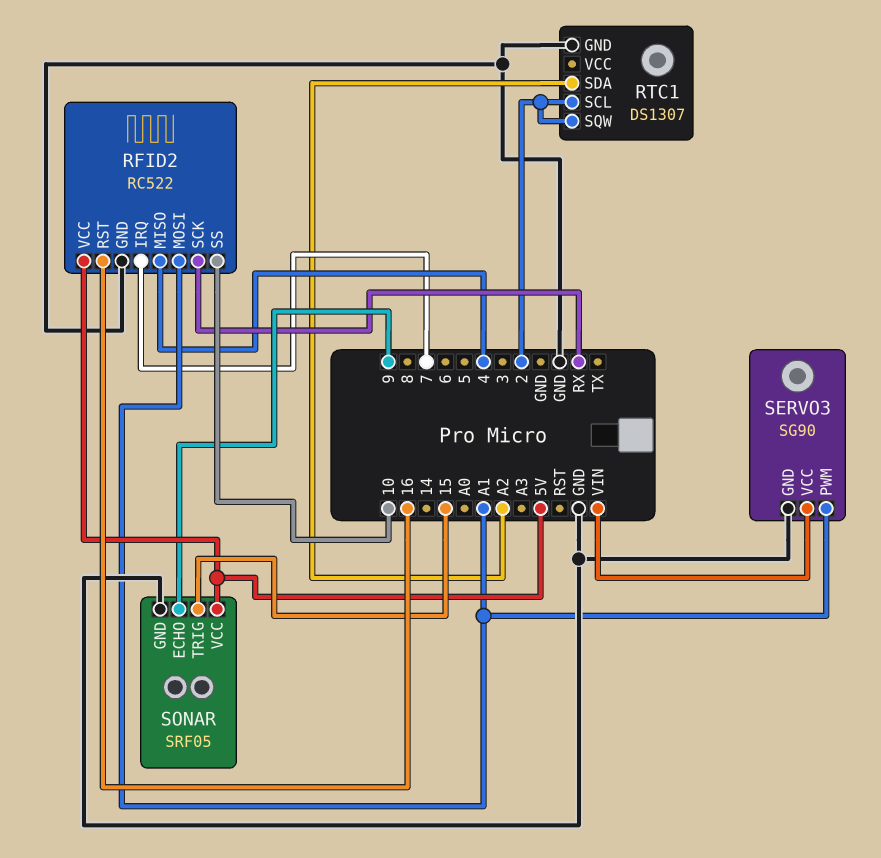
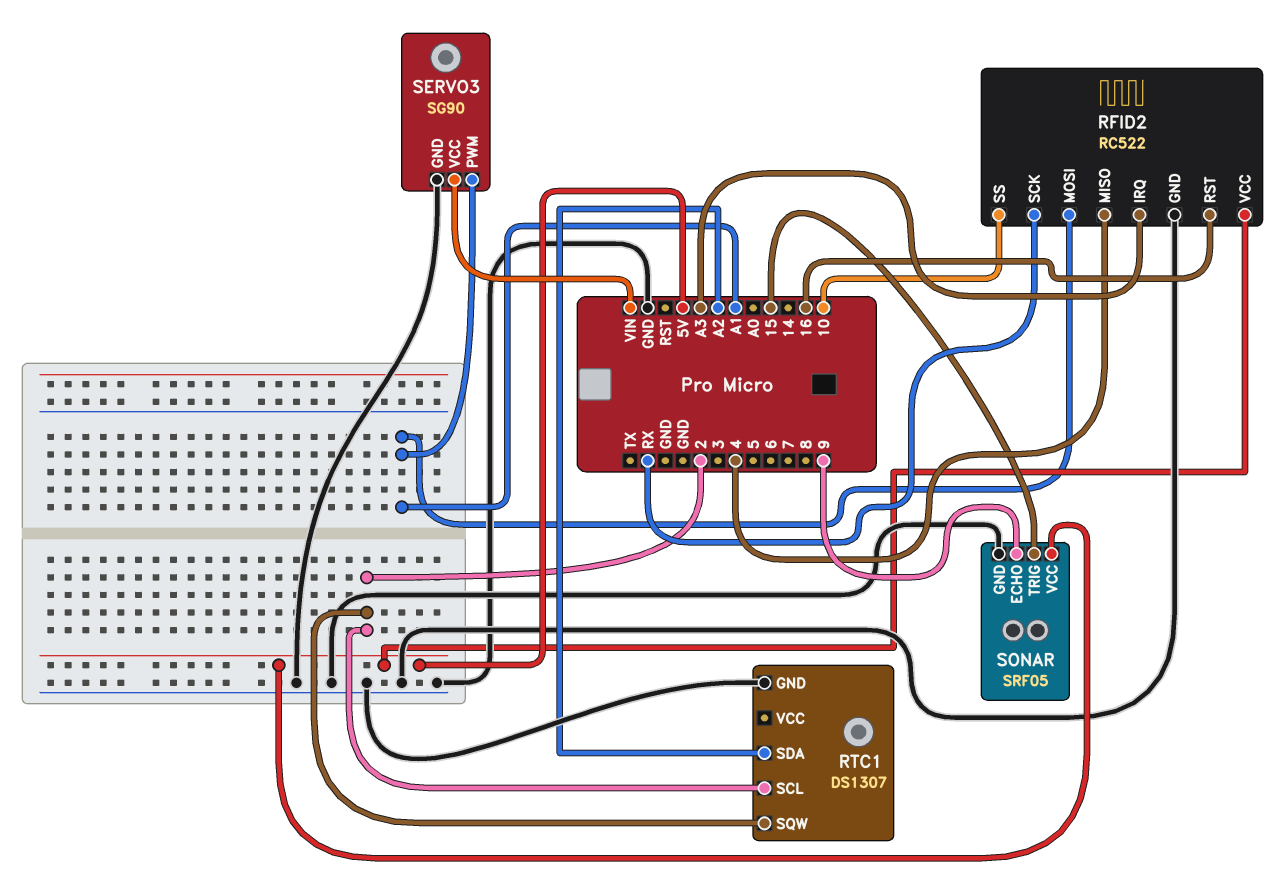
RFID2 pin IRQ: 7 -> A3

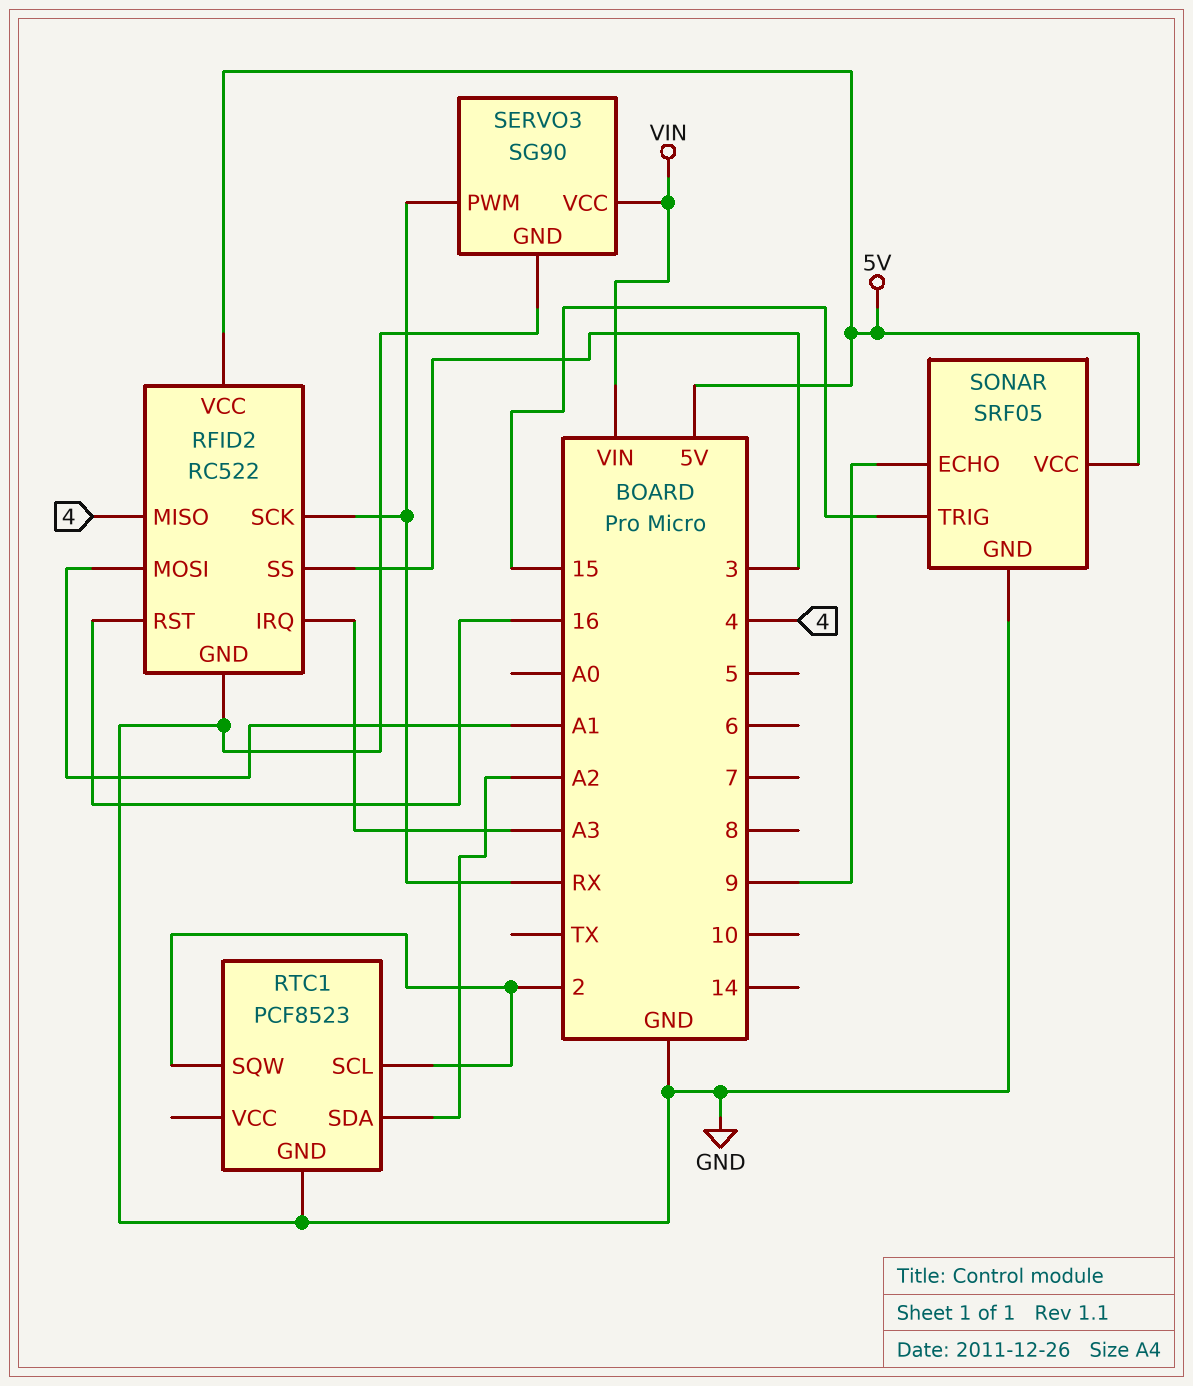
RFID2 pin SS: 10 -> 3
RTC1: DS1307 -> PCF8523
SERVO3 pin PWM: A1 -> RX

